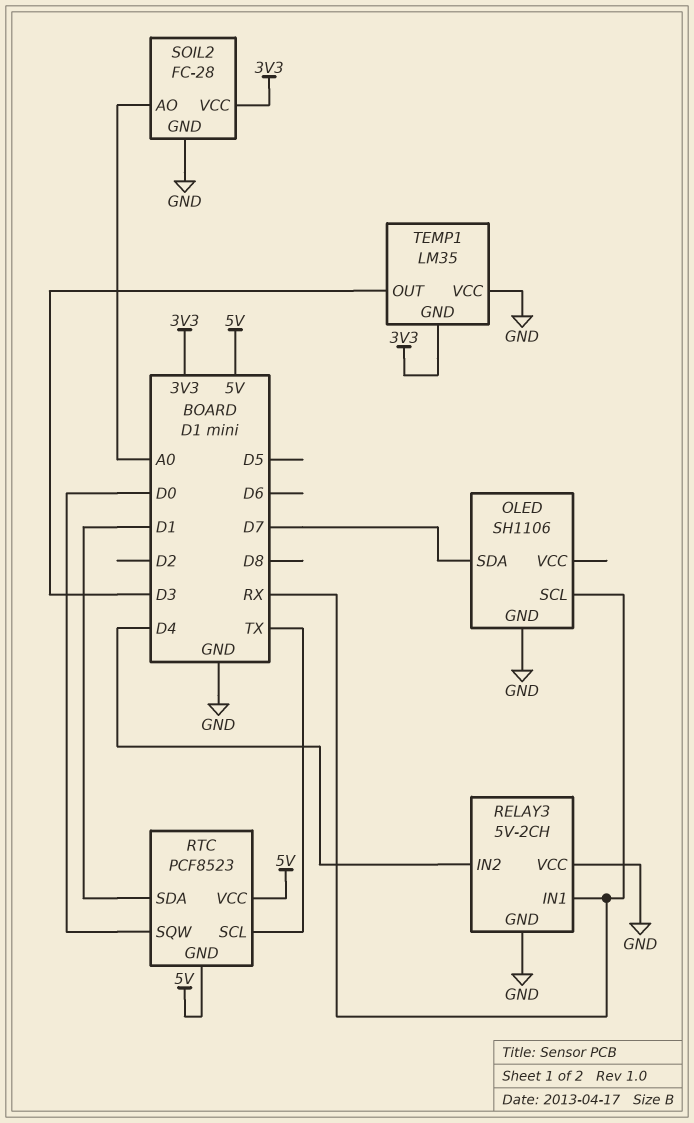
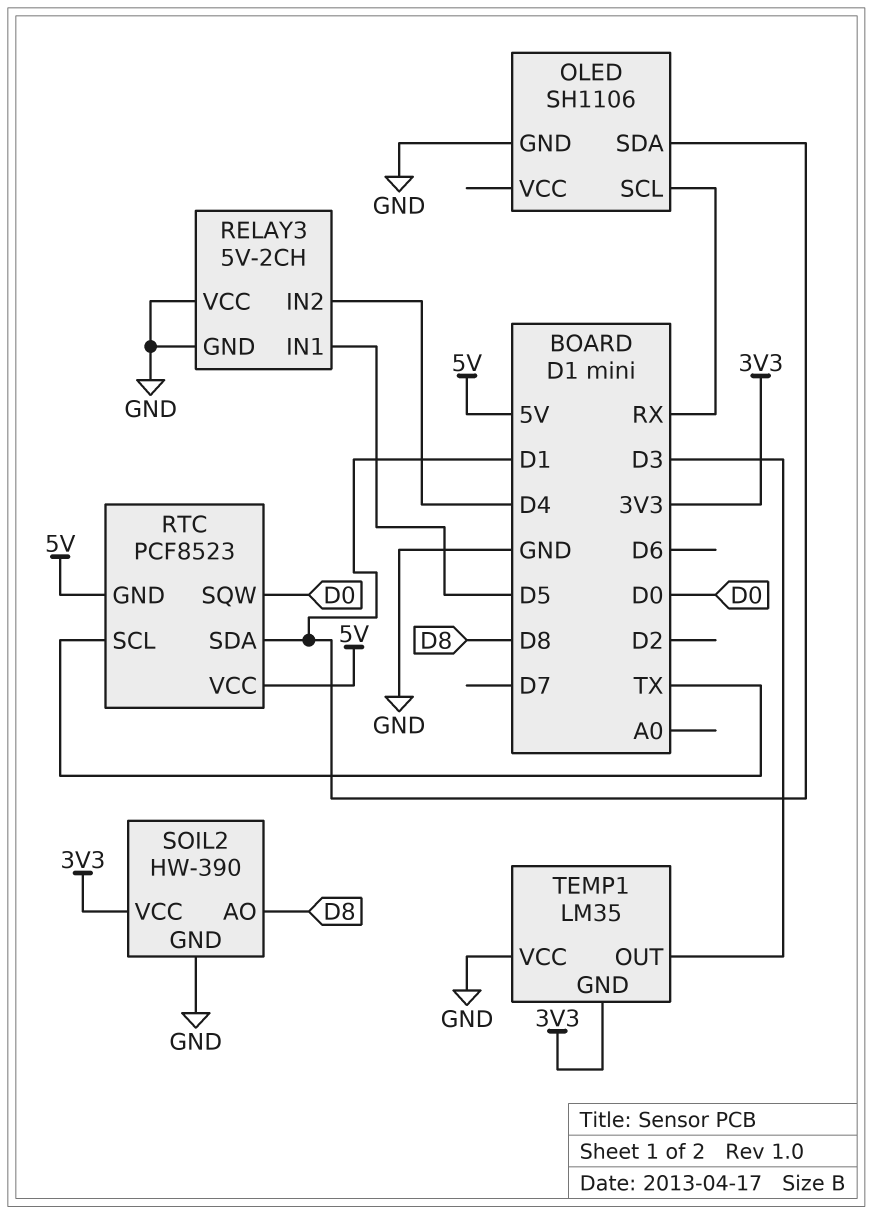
OLED pin SDA: D7 -> D1
RELAY3 pin IN1: RX -> D5
SOIL2: FC-28 -> HW-390
SOIL2 pin AO: A0 -> D8

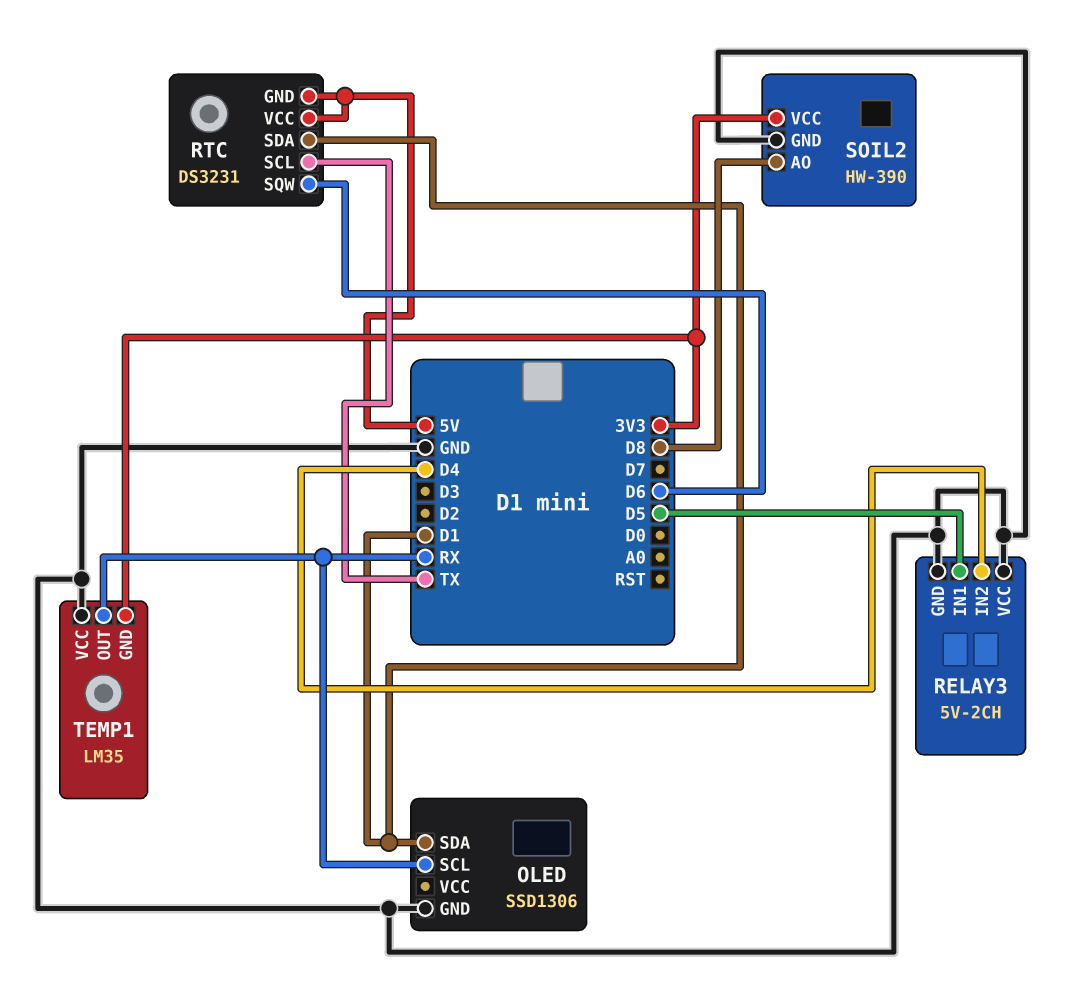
OLED: SH1106 -> SSD1306
RTC: PCF8523 -> DS3231
RTC pin SQW: D0 -> D6
TEMP1 pin OUT: D3 -> RX

